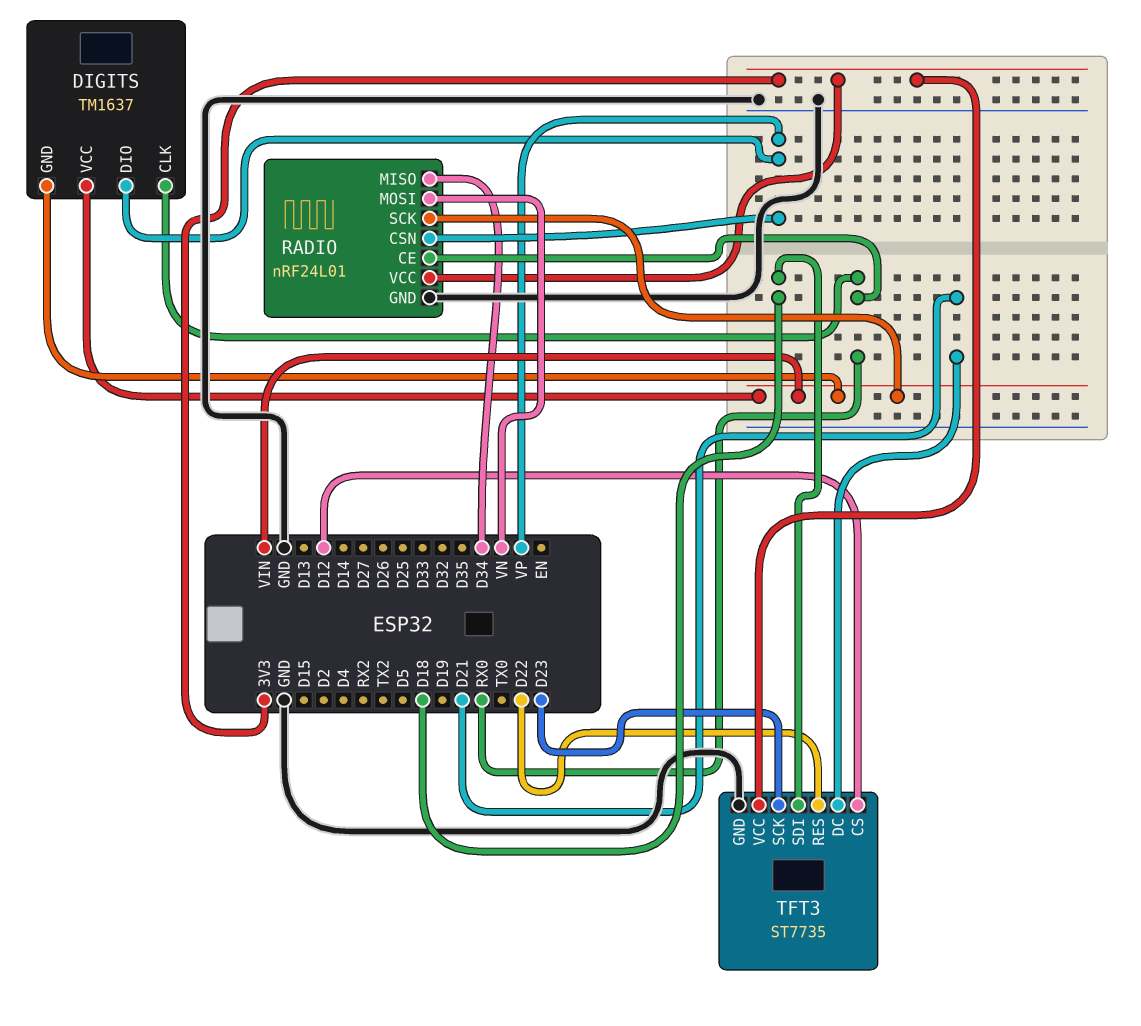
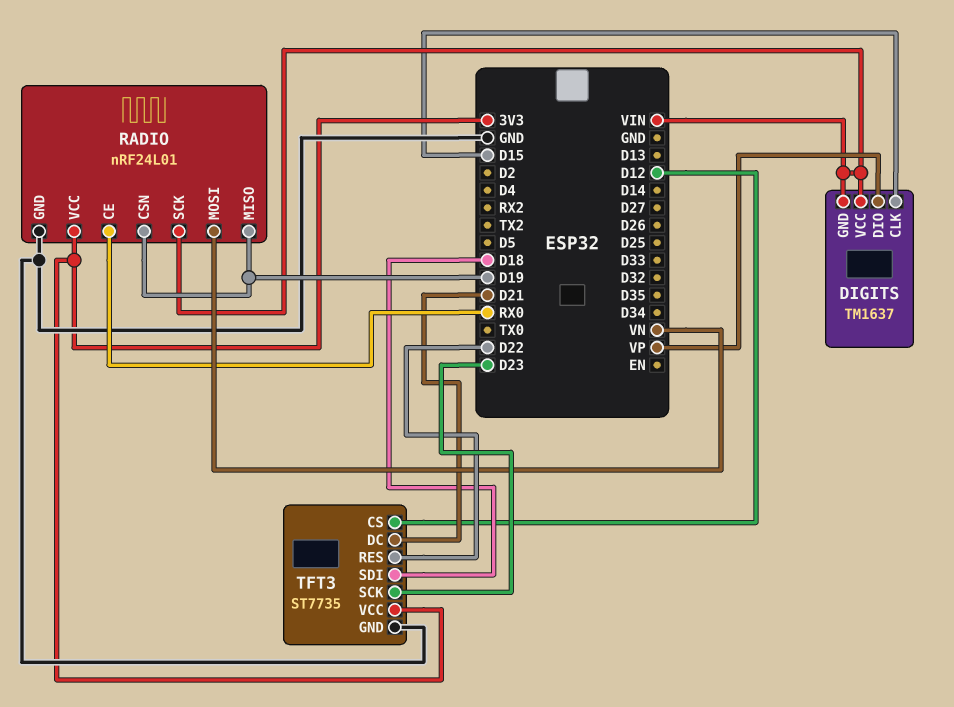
DIGITS pin CLK: RX0 -> D15
RADIO pin CSN: VP -> D19
RADIO pin MISO: D34 -> D19

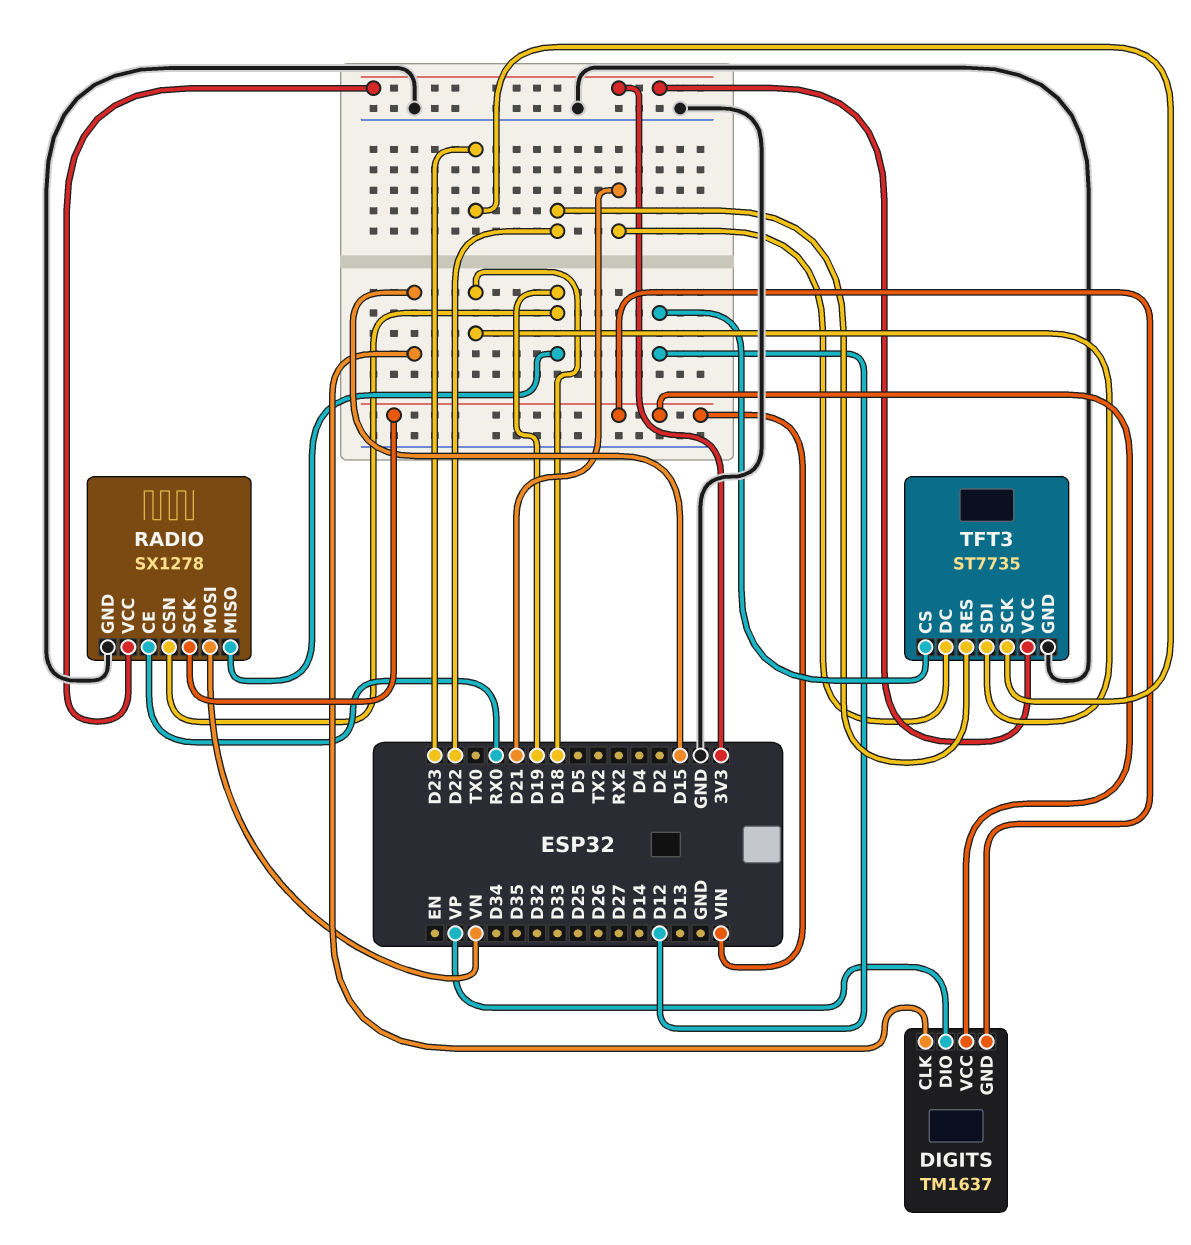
RADIO: nRF24L01 -> SX1278

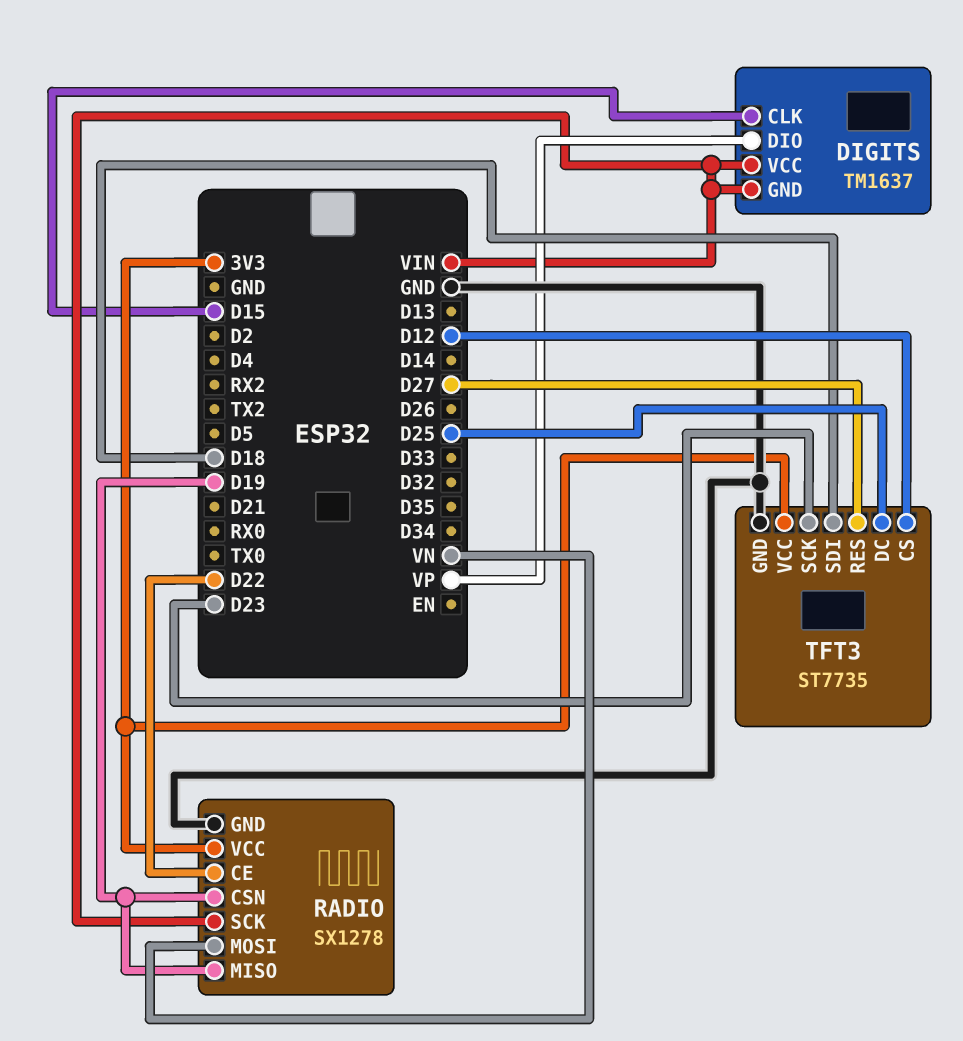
RADIO pin CE: RX0 -> D22
TFT3 pin DC: D21 -> D25
TFT3 pin RES: D22 -> D27

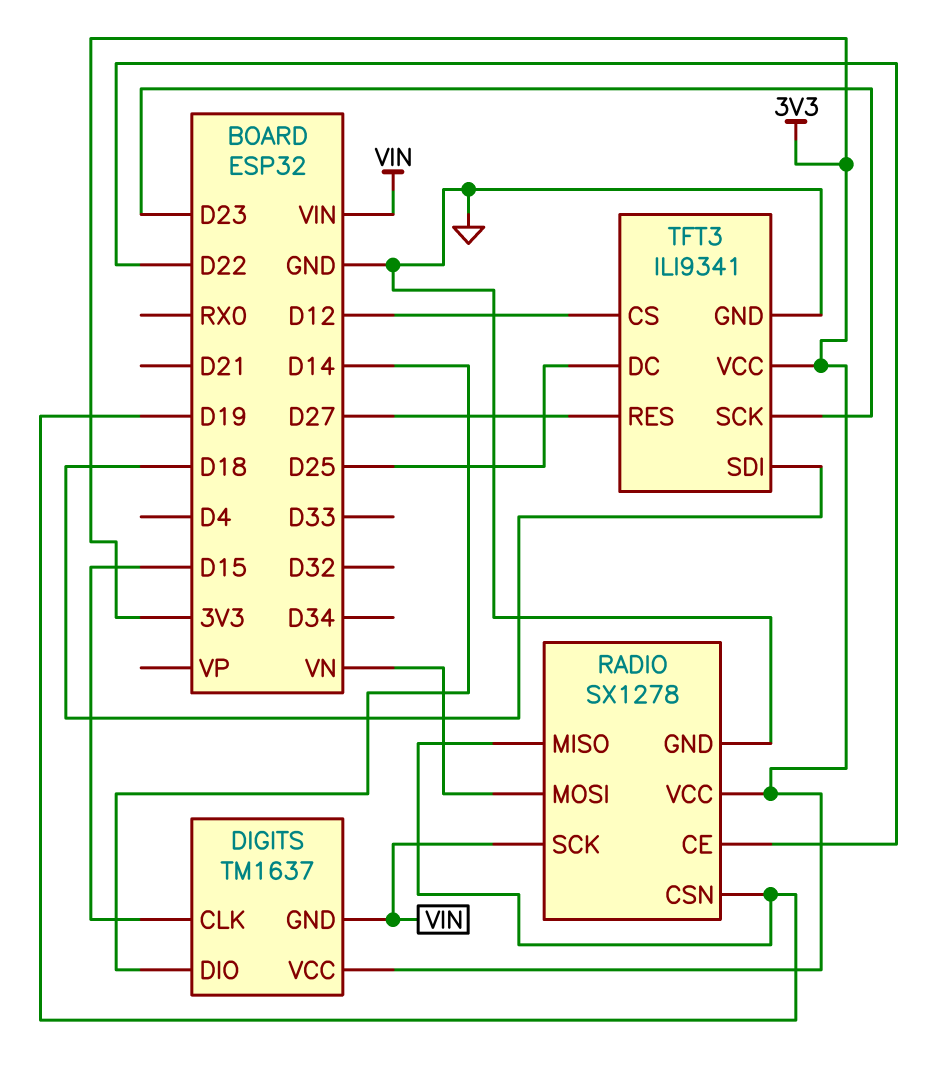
DIGITS pin DIO: VP -> D14
DIGITS pin VCC: VIN -> 3V3
TFT3: ST7735 -> ILI9341

